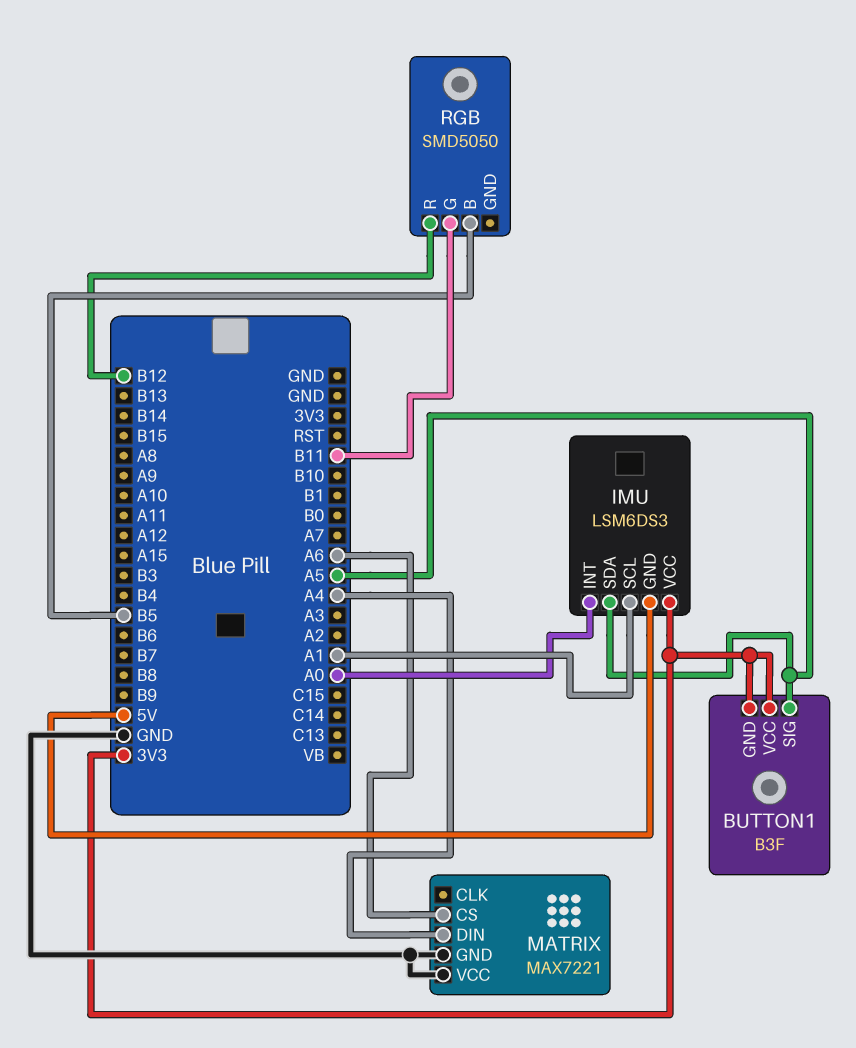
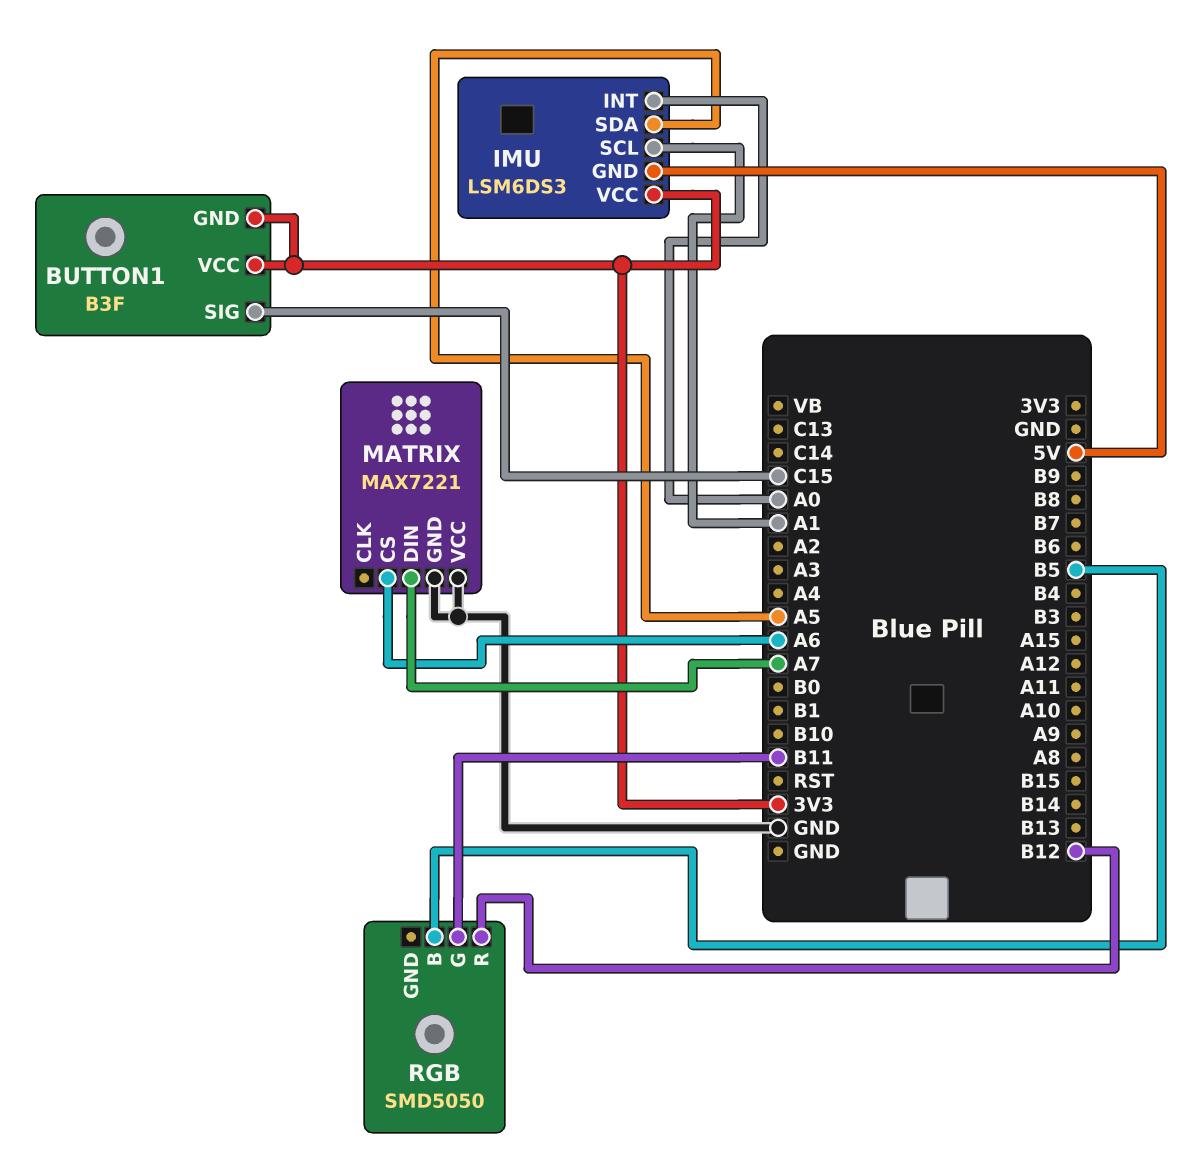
BUTTON1 pin SIG: A5 -> C15
MATRIX pin DIN: A4 -> A7

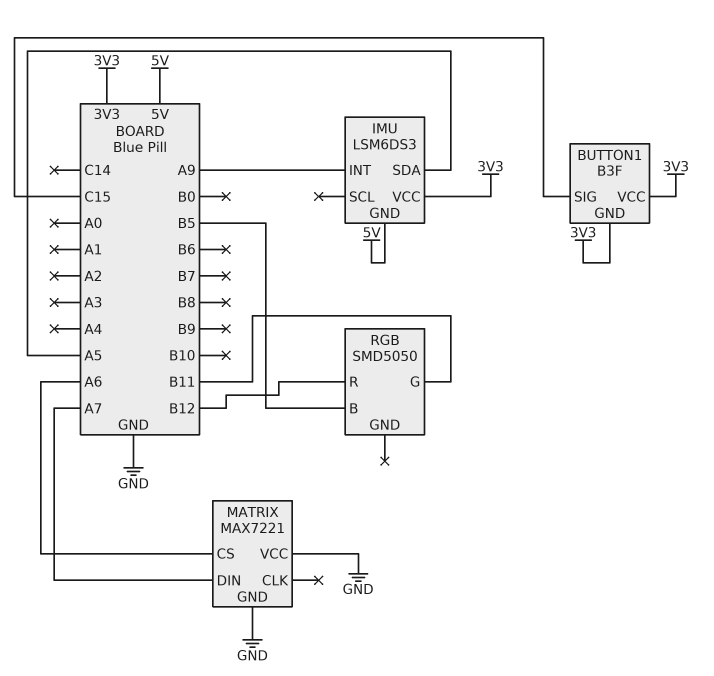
IMU pin INT: A0 -> A9
IMU pin SCL: A1 -> none

